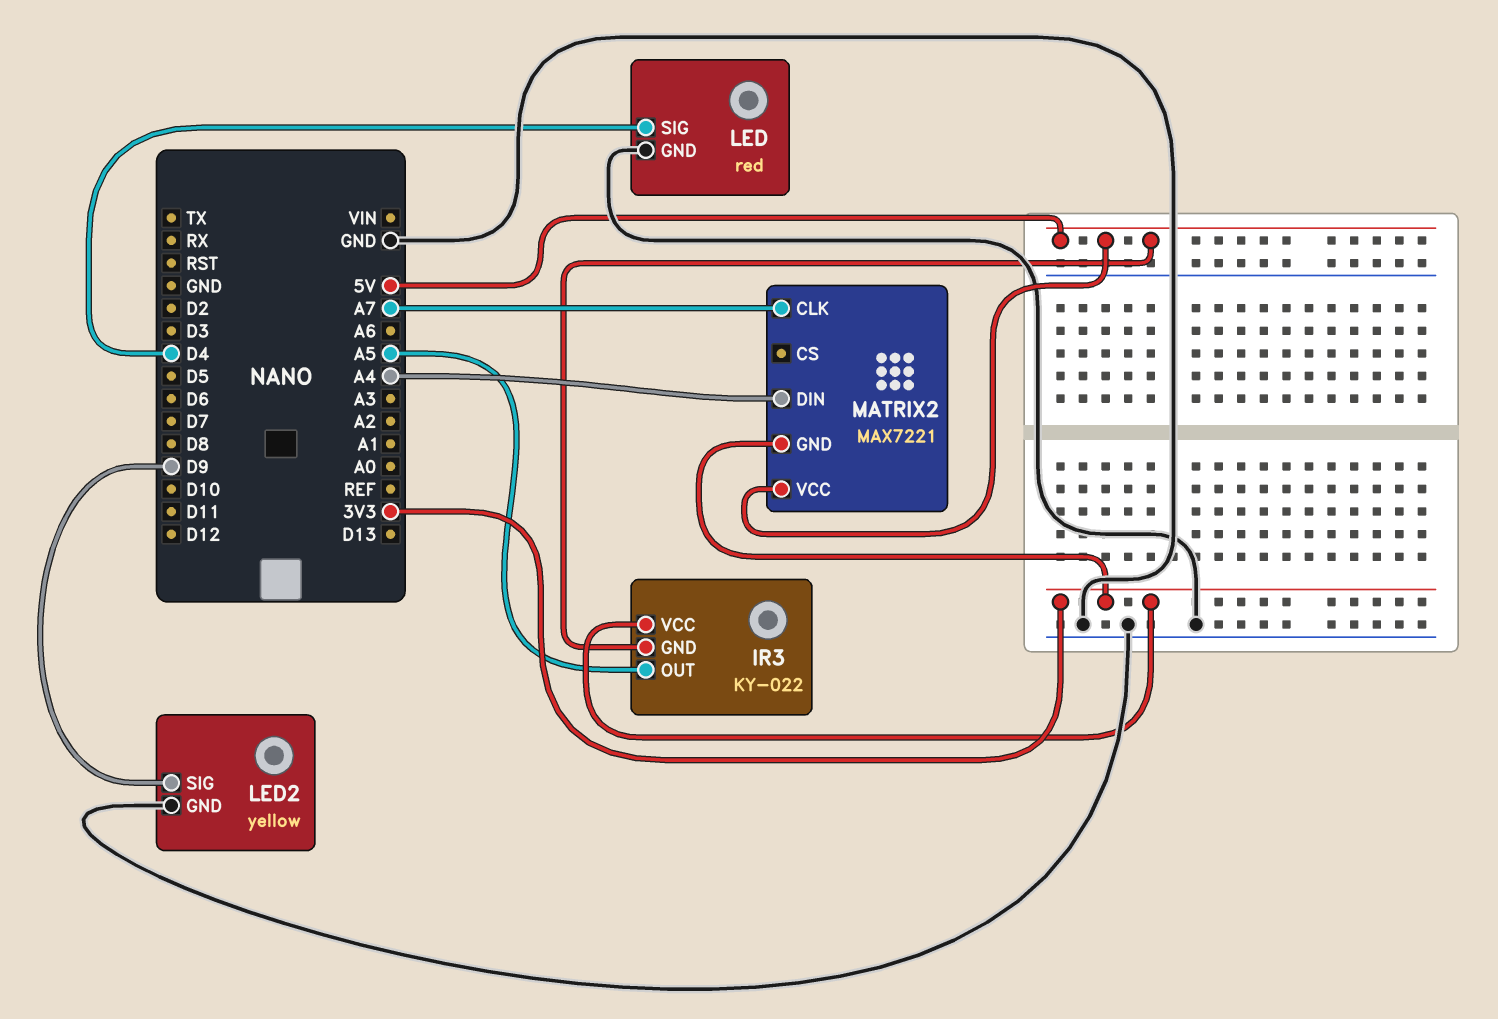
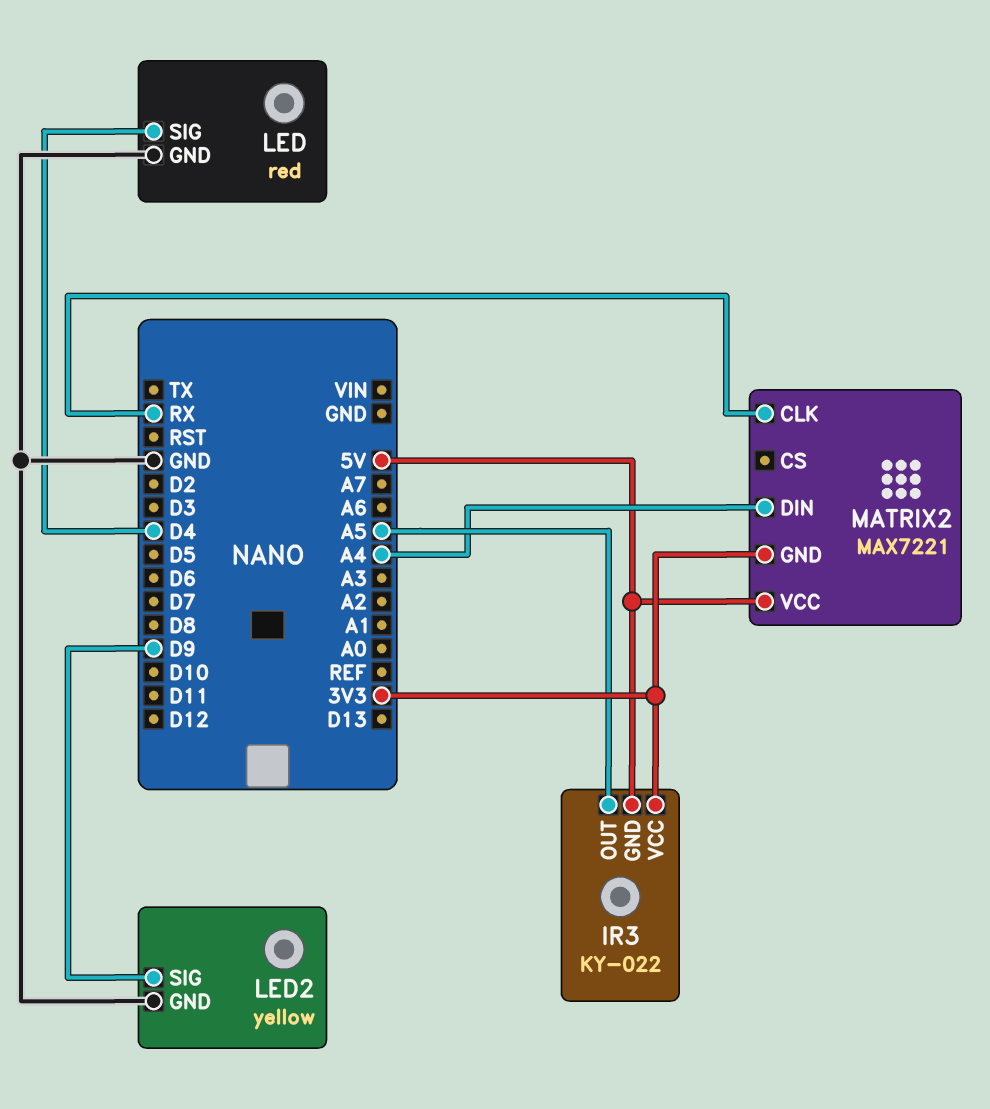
MATRIX2 pin CLK: A7 -> RX

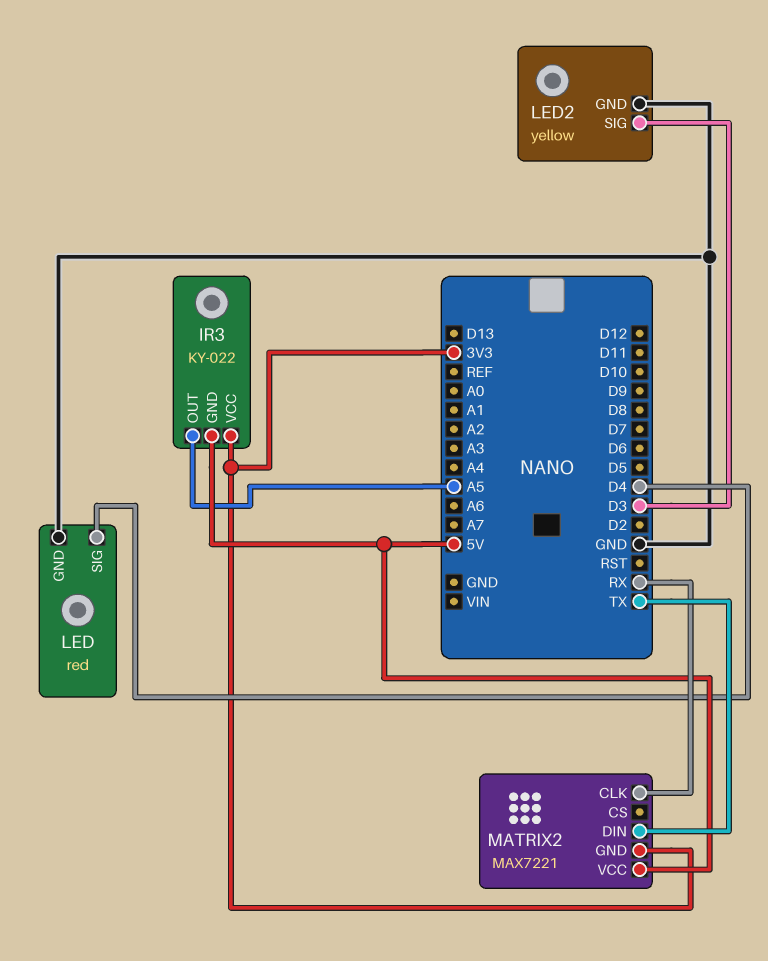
LED2 pin SIG: D9 -> D3
MATRIX2 pin DIN: A4 -> TX

